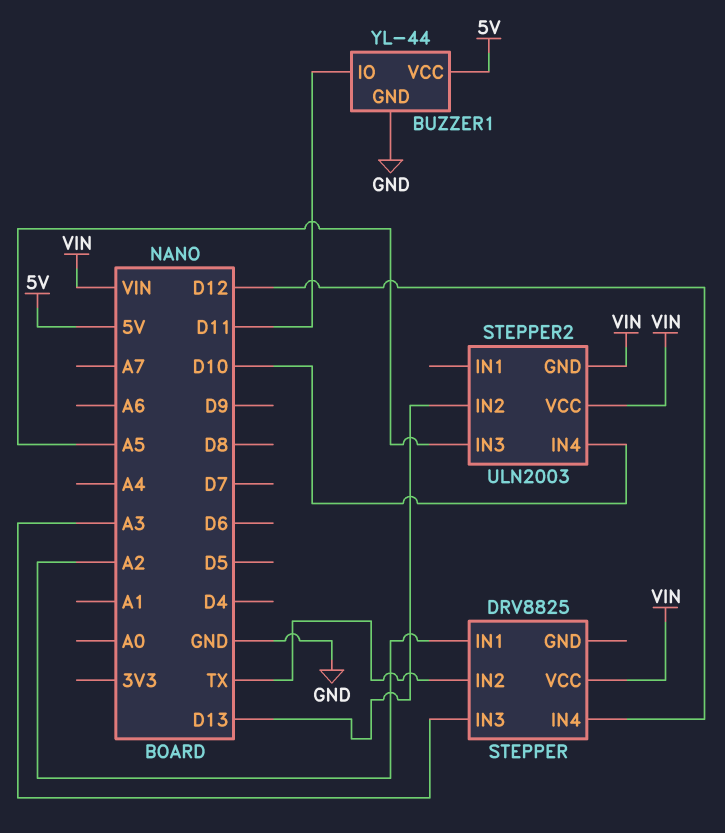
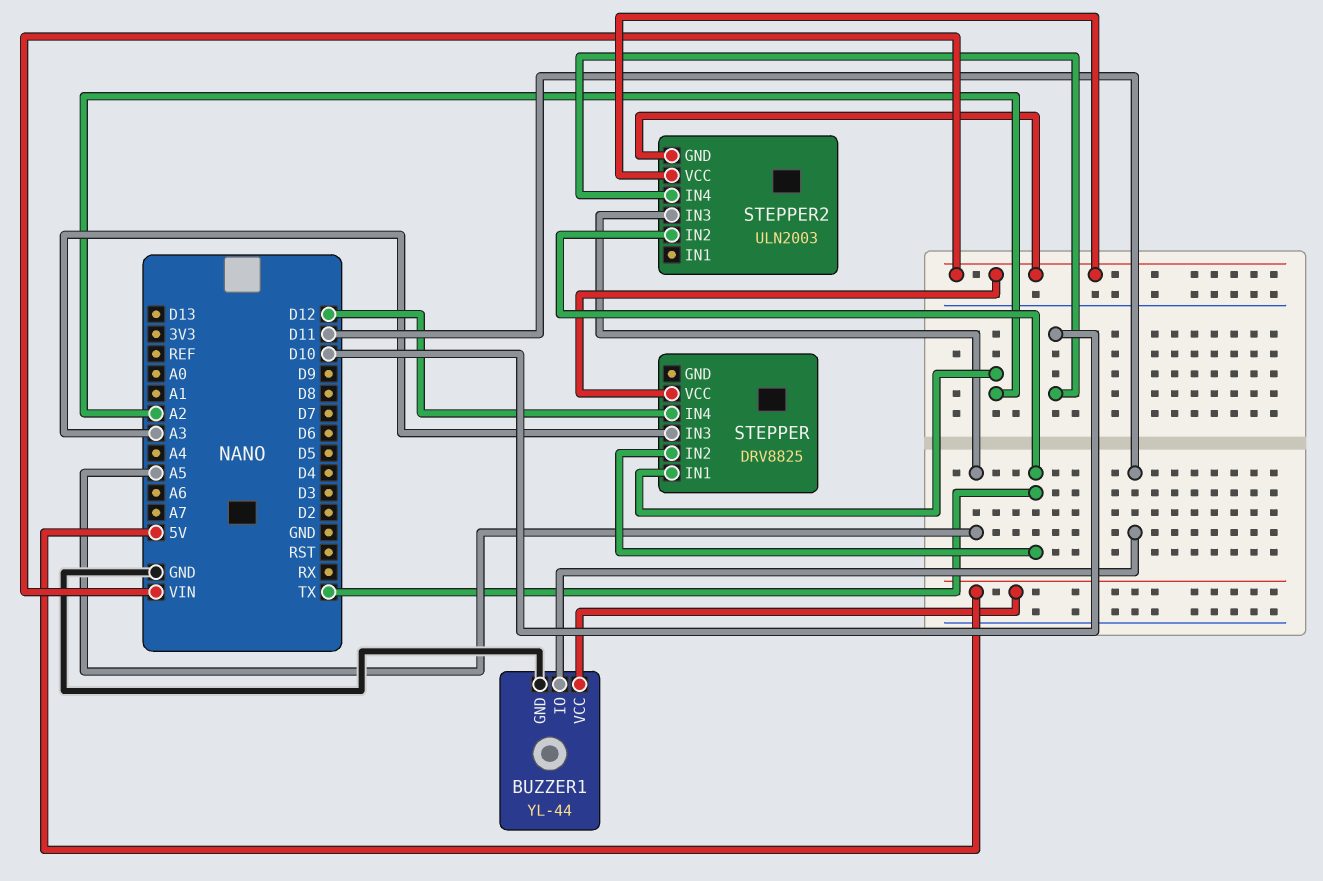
STEPPER2 pin IN2: D13 -> TX

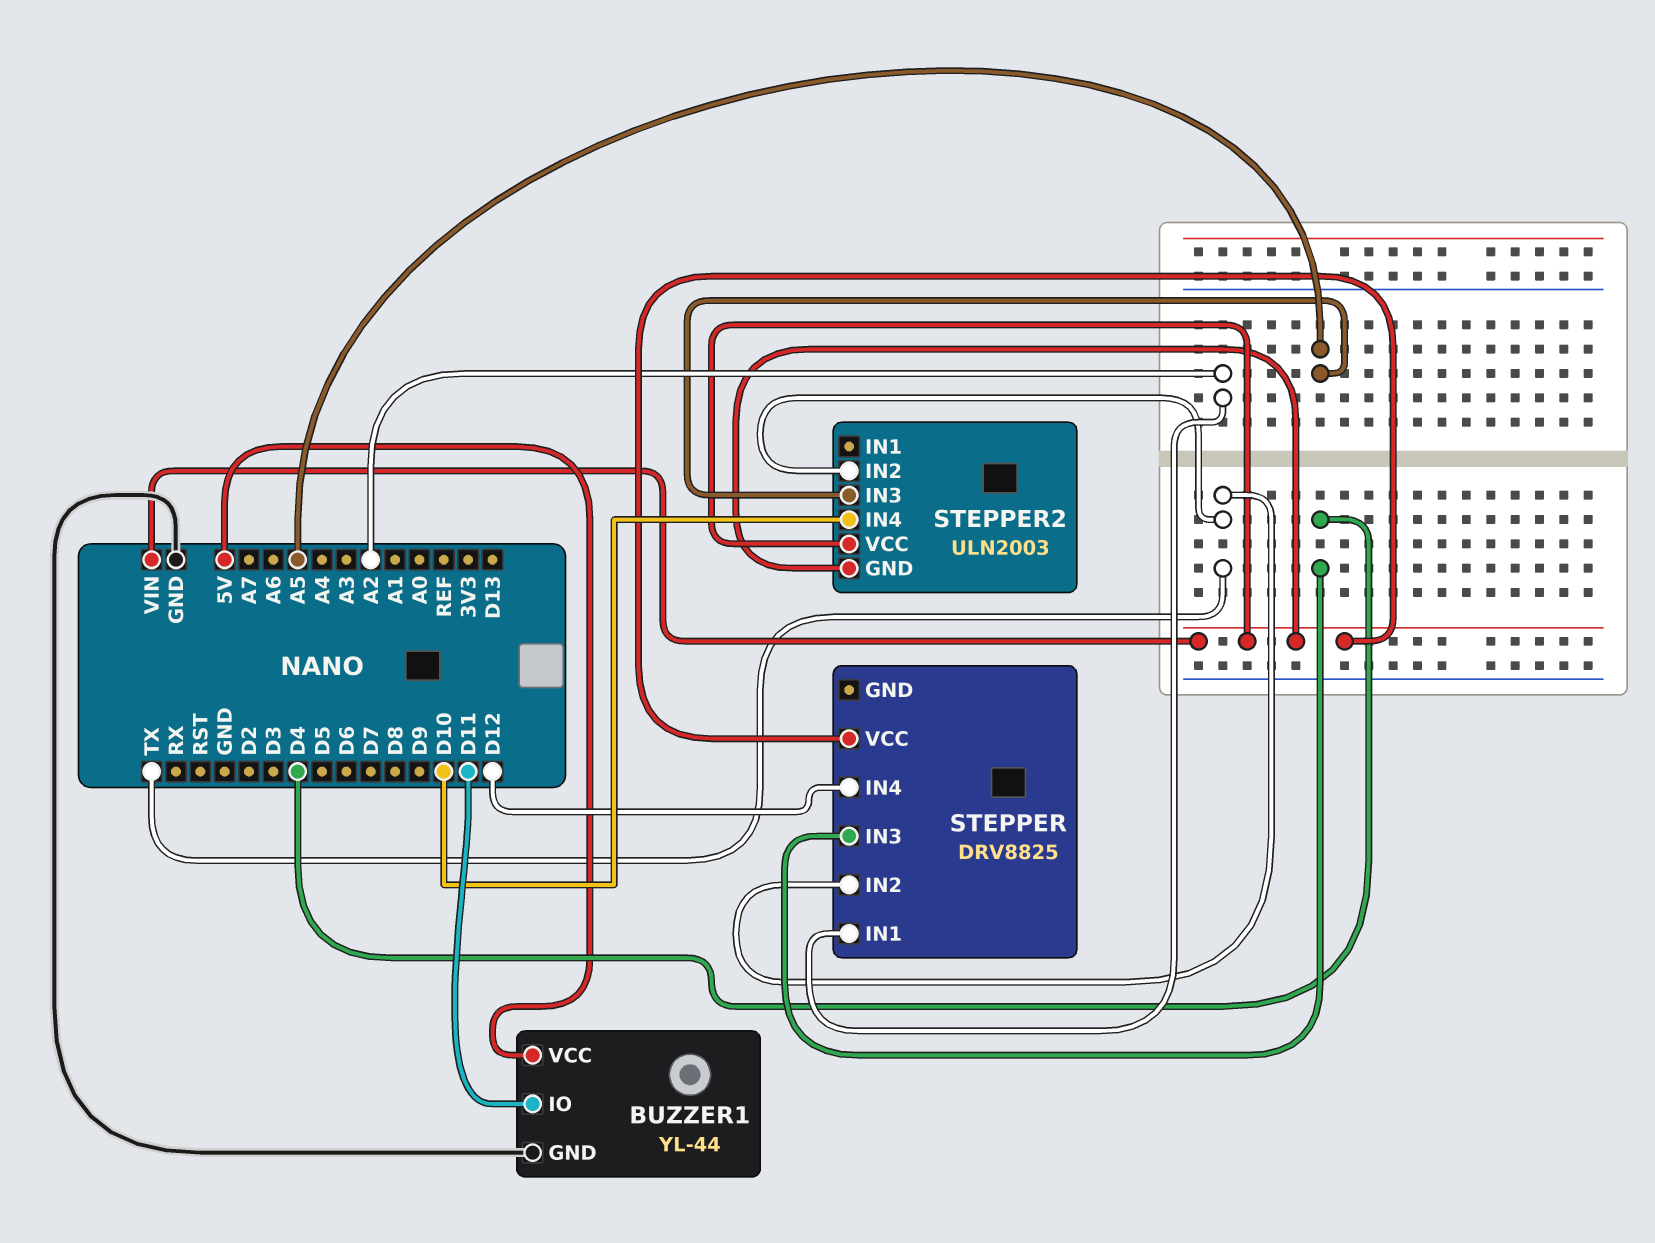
STEPPER pin IN3: A3 -> D4

